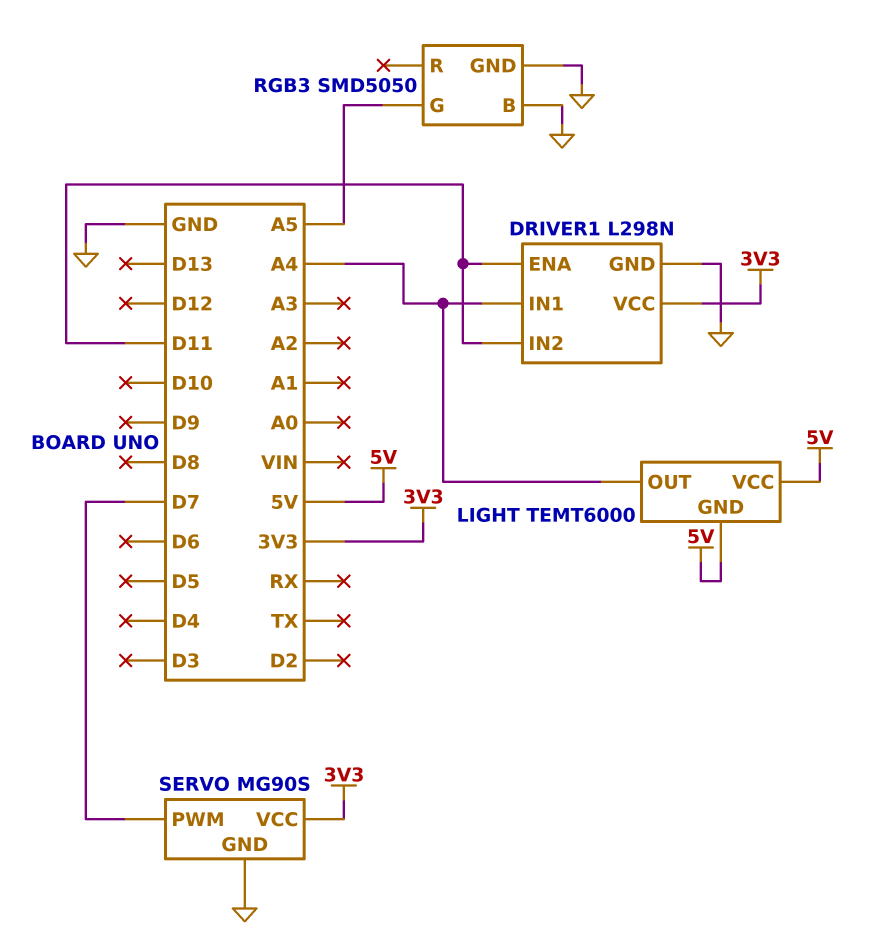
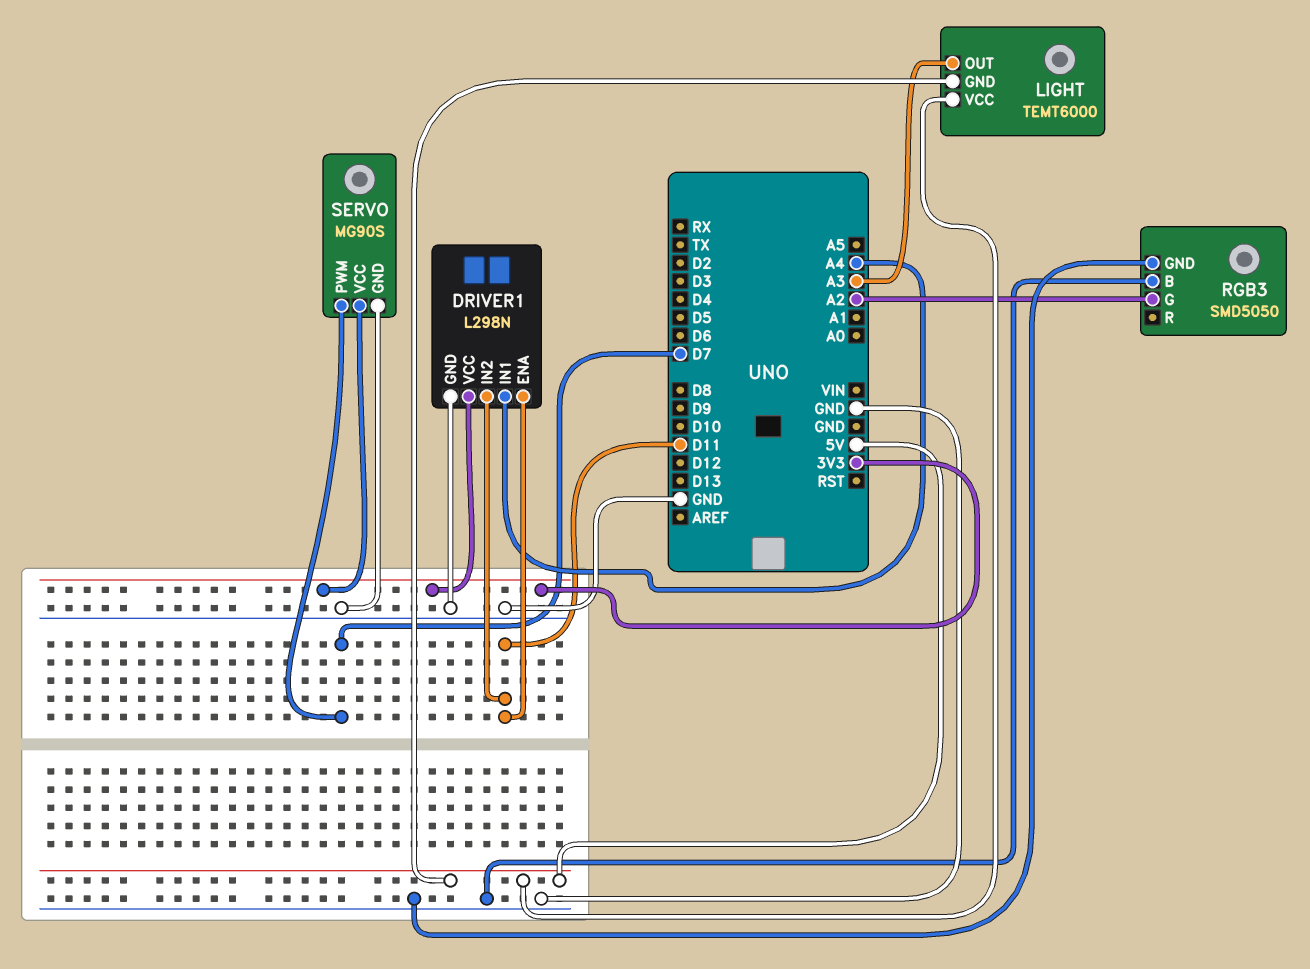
LIGHT pin OUT: A4 -> A3
RGB3 pin G: A5 -> A2

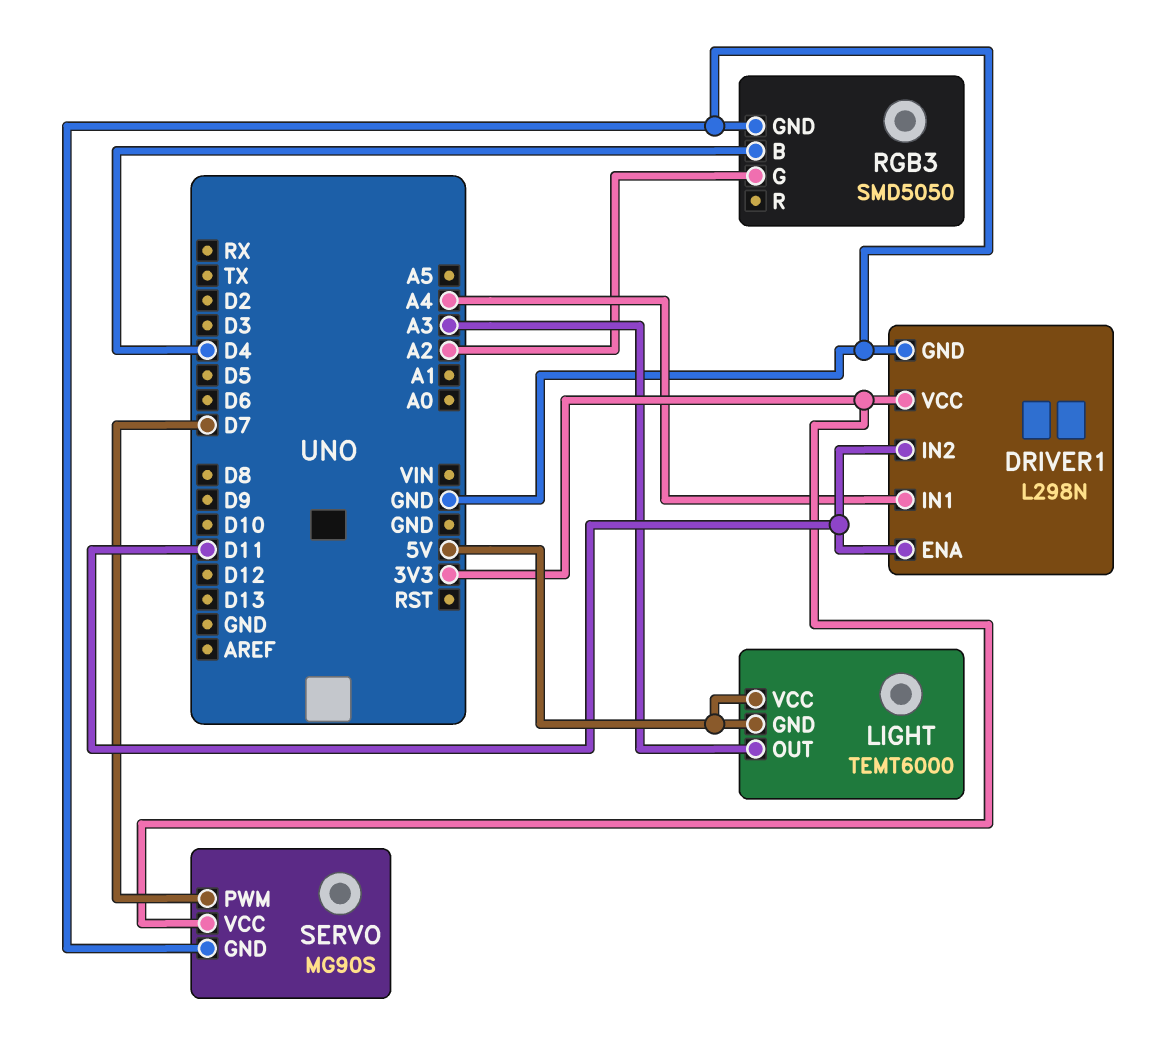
RGB3 pin B: GND -> D4

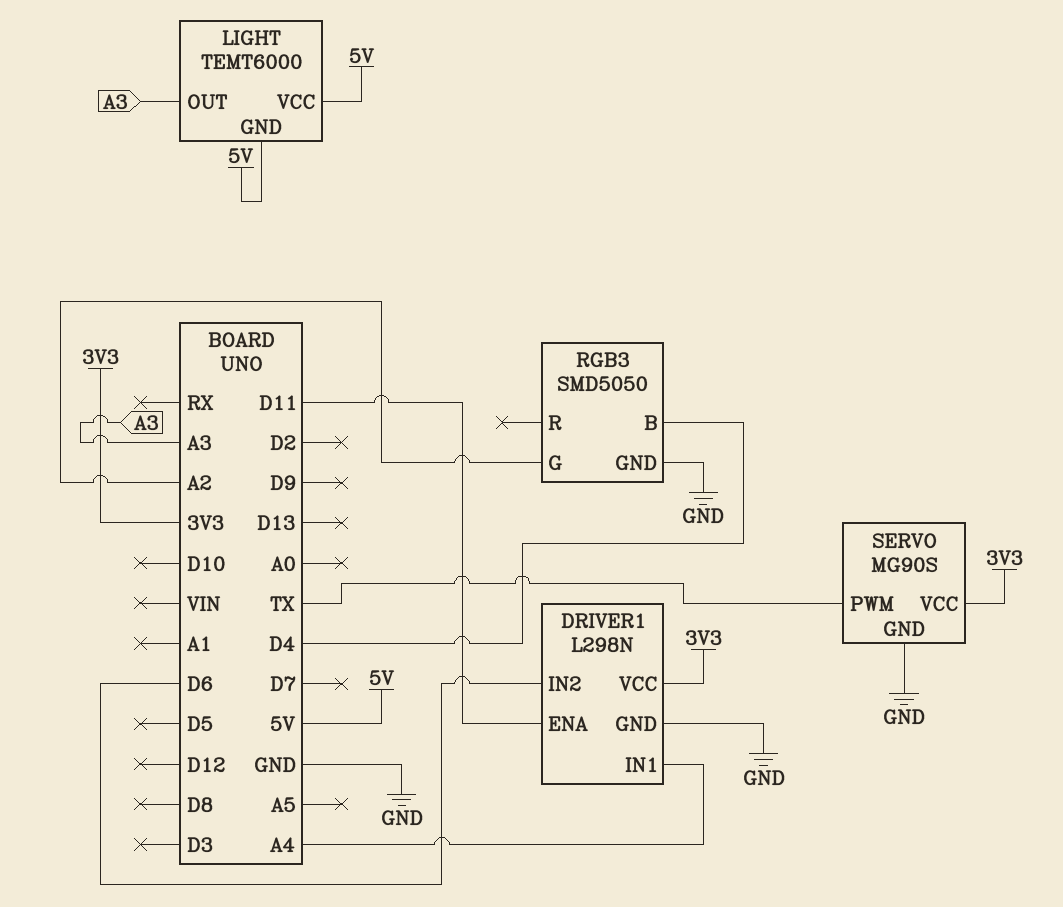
DRIVER1 pin IN2: D11 -> D6
SERVO pin PWM: D7 -> TX

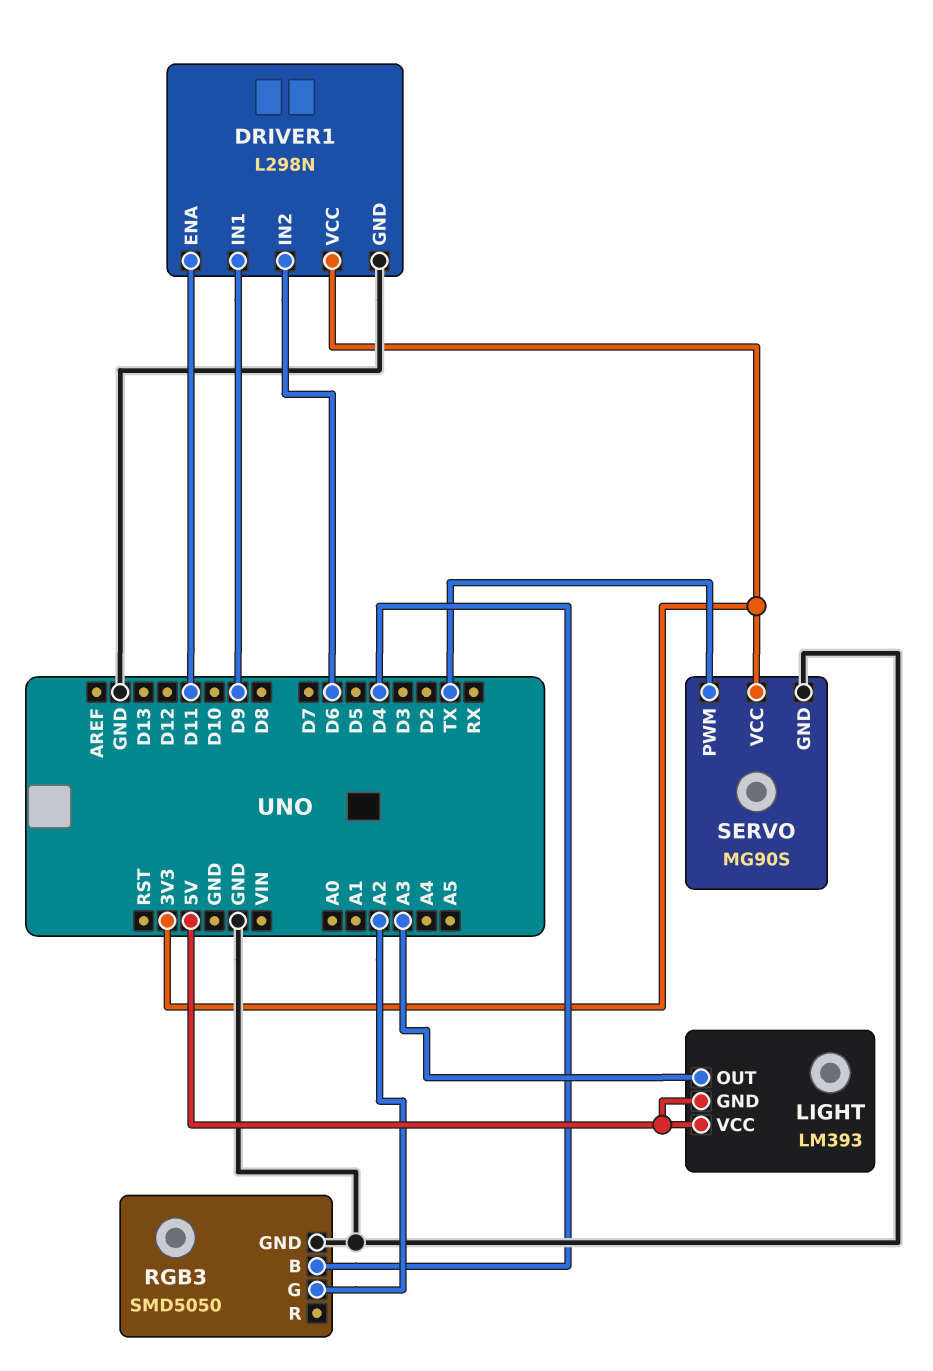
DRIVER1 pin IN1: A4 -> D9
LIGHT: TEMT6000 -> LM393

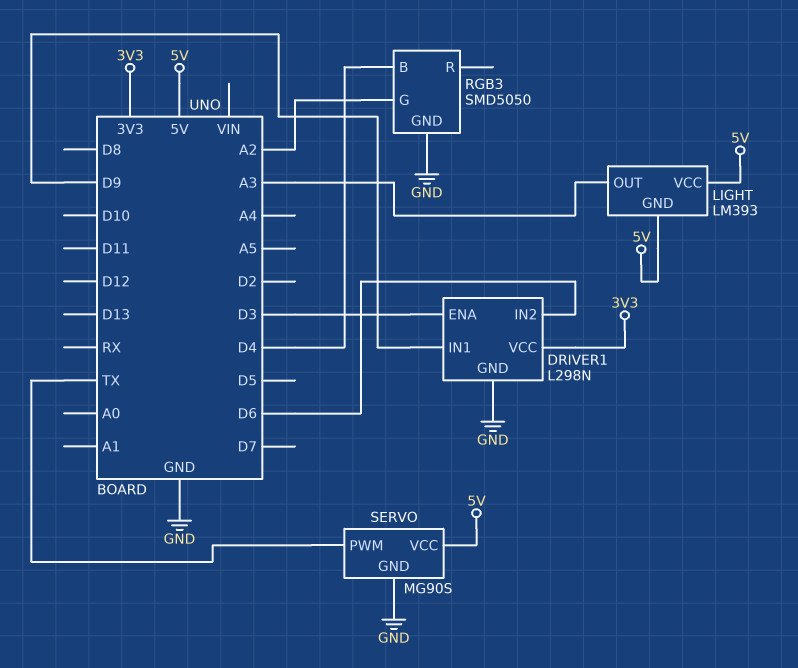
DRIVER1 pin ENA: D11 -> D3
SERVO pin VCC: 3V3 -> 5V

